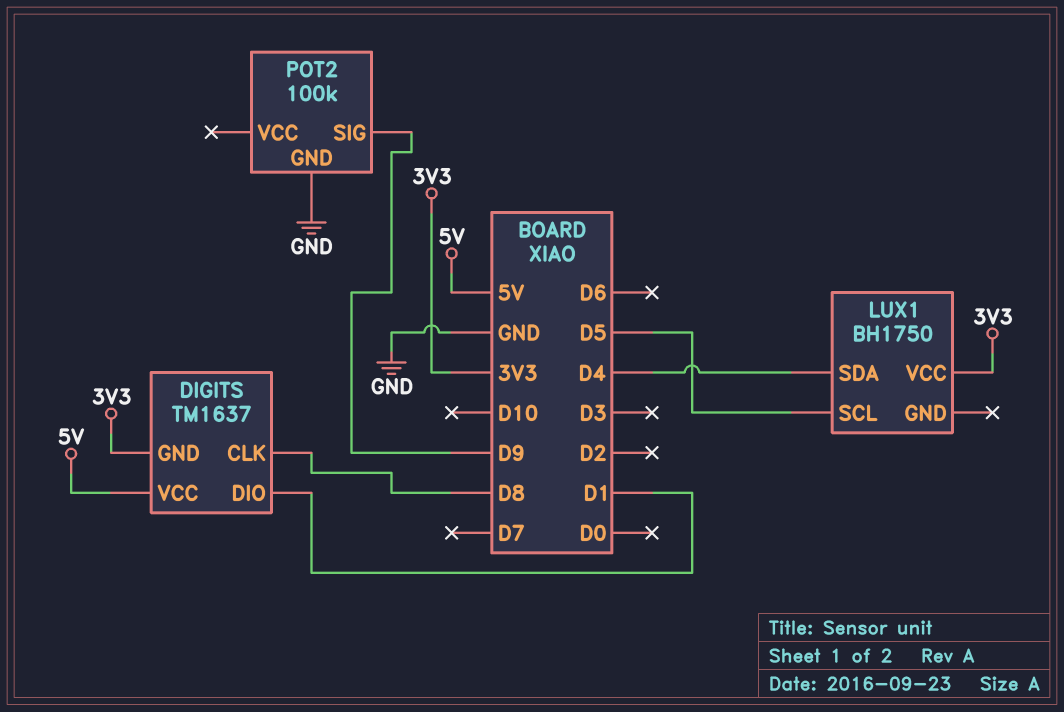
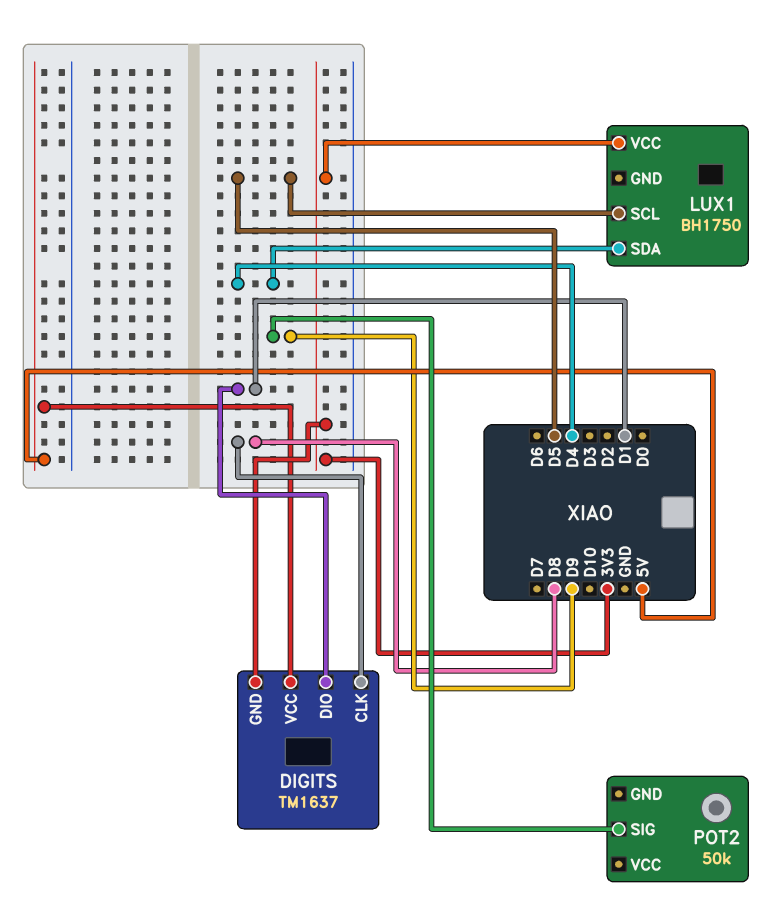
POT2: 100k -> 50k
POT2 pin GND: GND -> none

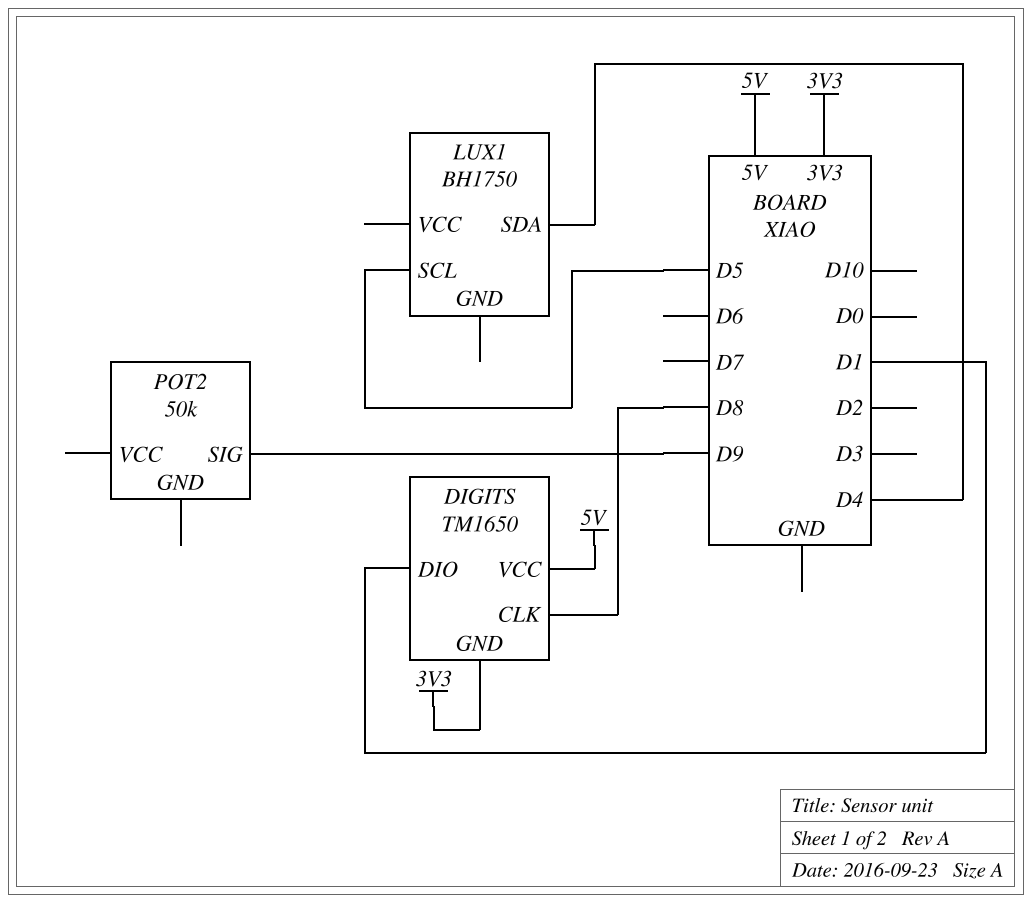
DIGITS: TM1637 -> TM1650
LUX1 pin VCC: 3V3 -> none

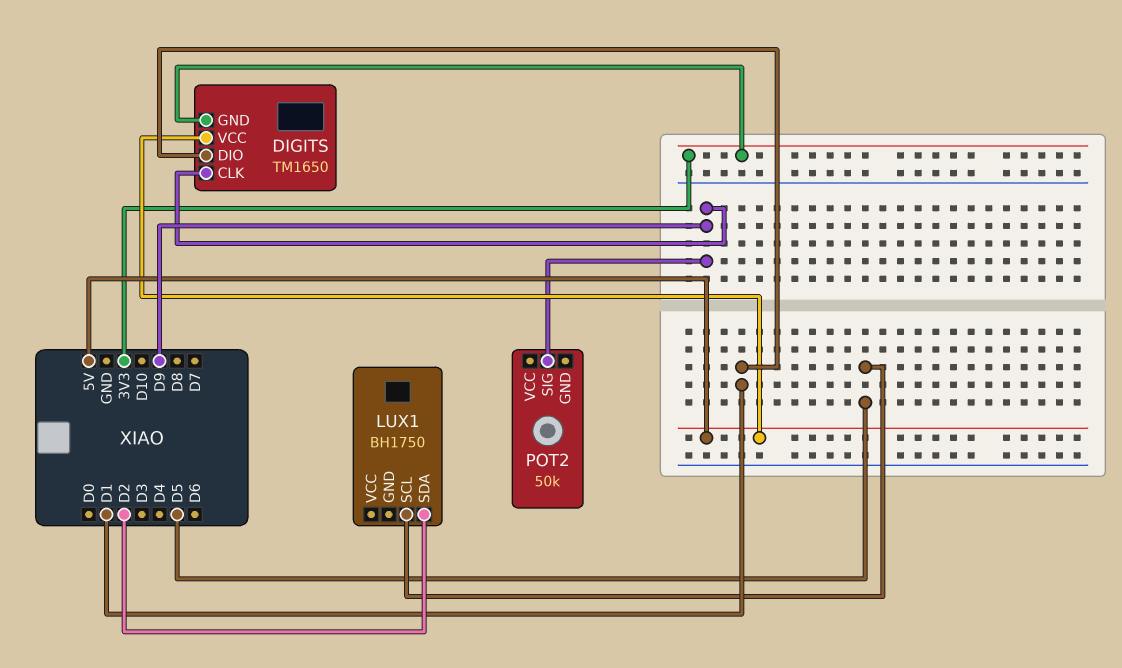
DIGITS pin CLK: D8 -> D9
LUX1 pin SDA: D4 -> D2

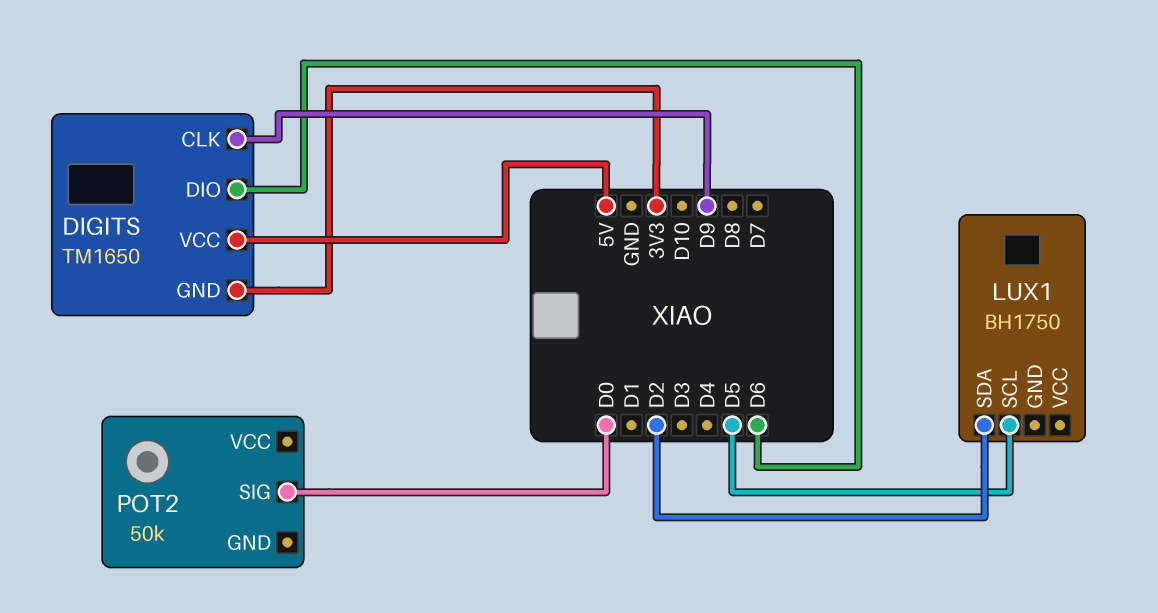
DIGITS pin DIO: D1 -> D6
POT2 pin SIG: D9 -> D0

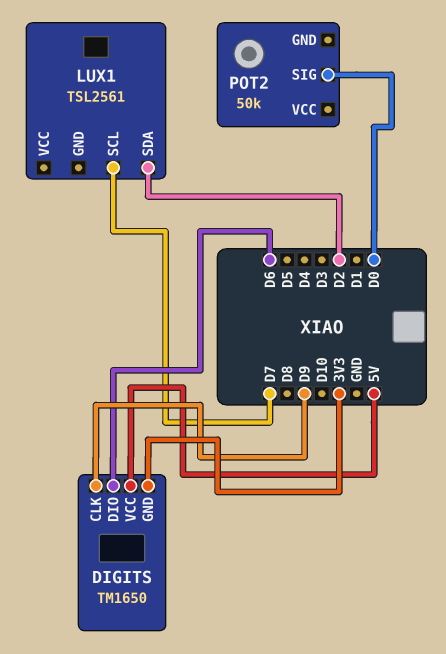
LUX1: BH1750 -> TSL2561
LUX1 pin SCL: D5 -> D7

